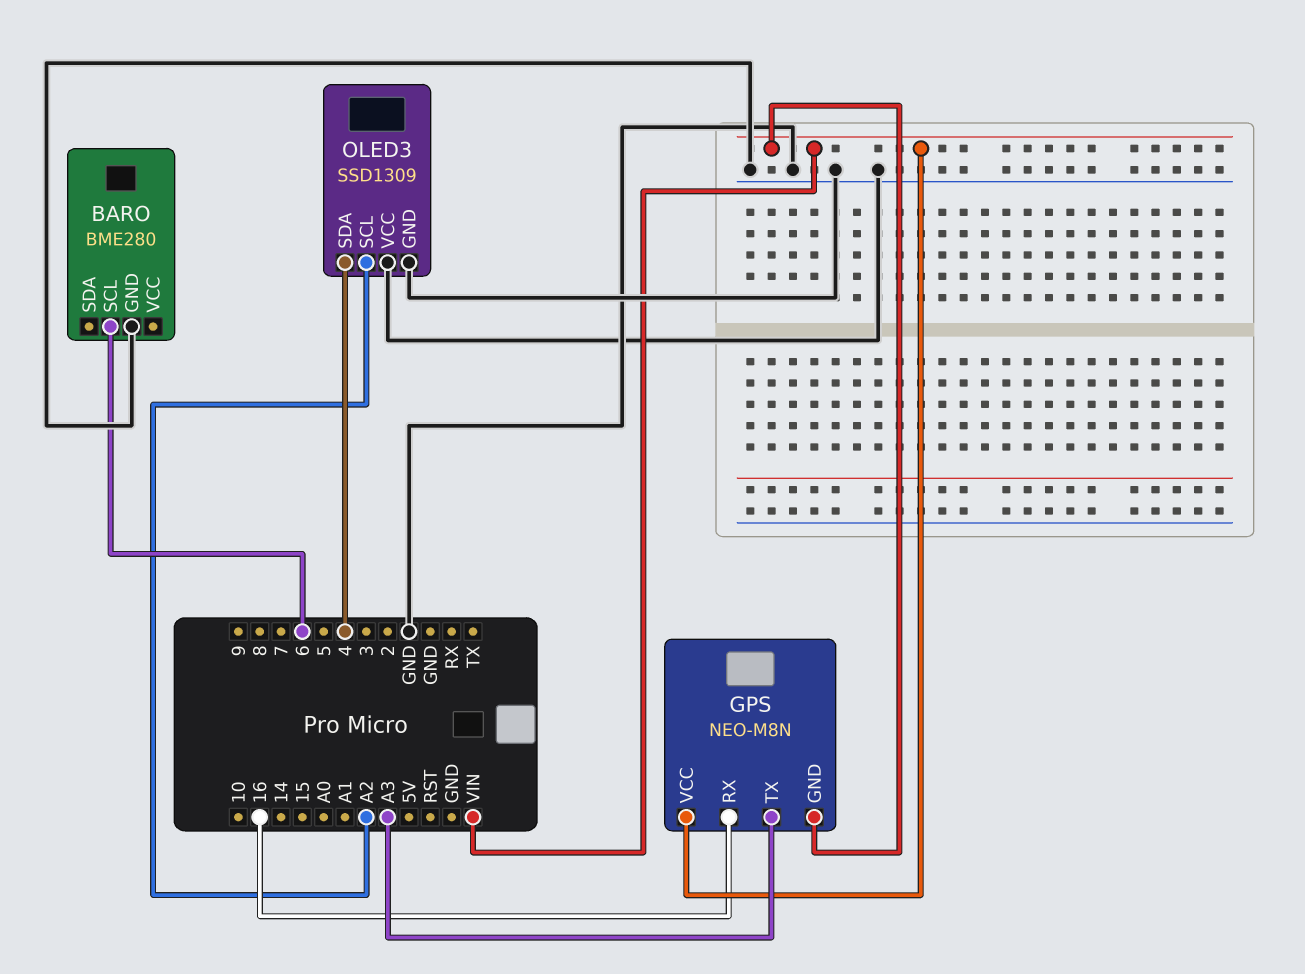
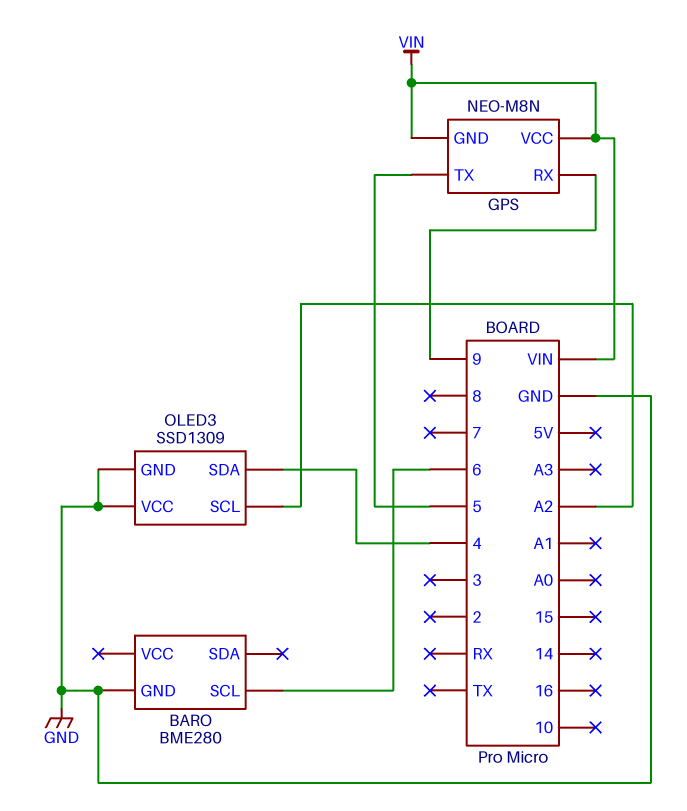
GPS pin RX: 16 -> 9
GPS pin TX: A3 -> 5

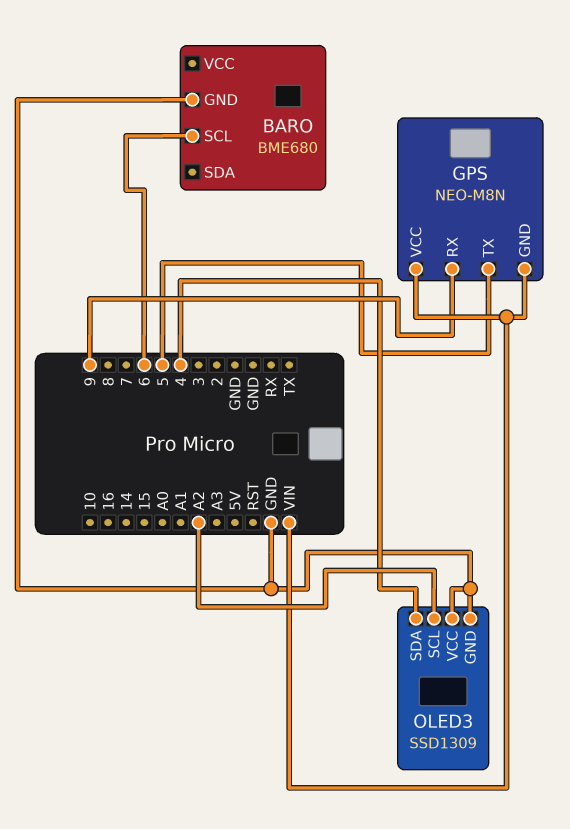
BARO: BME280 -> BME680

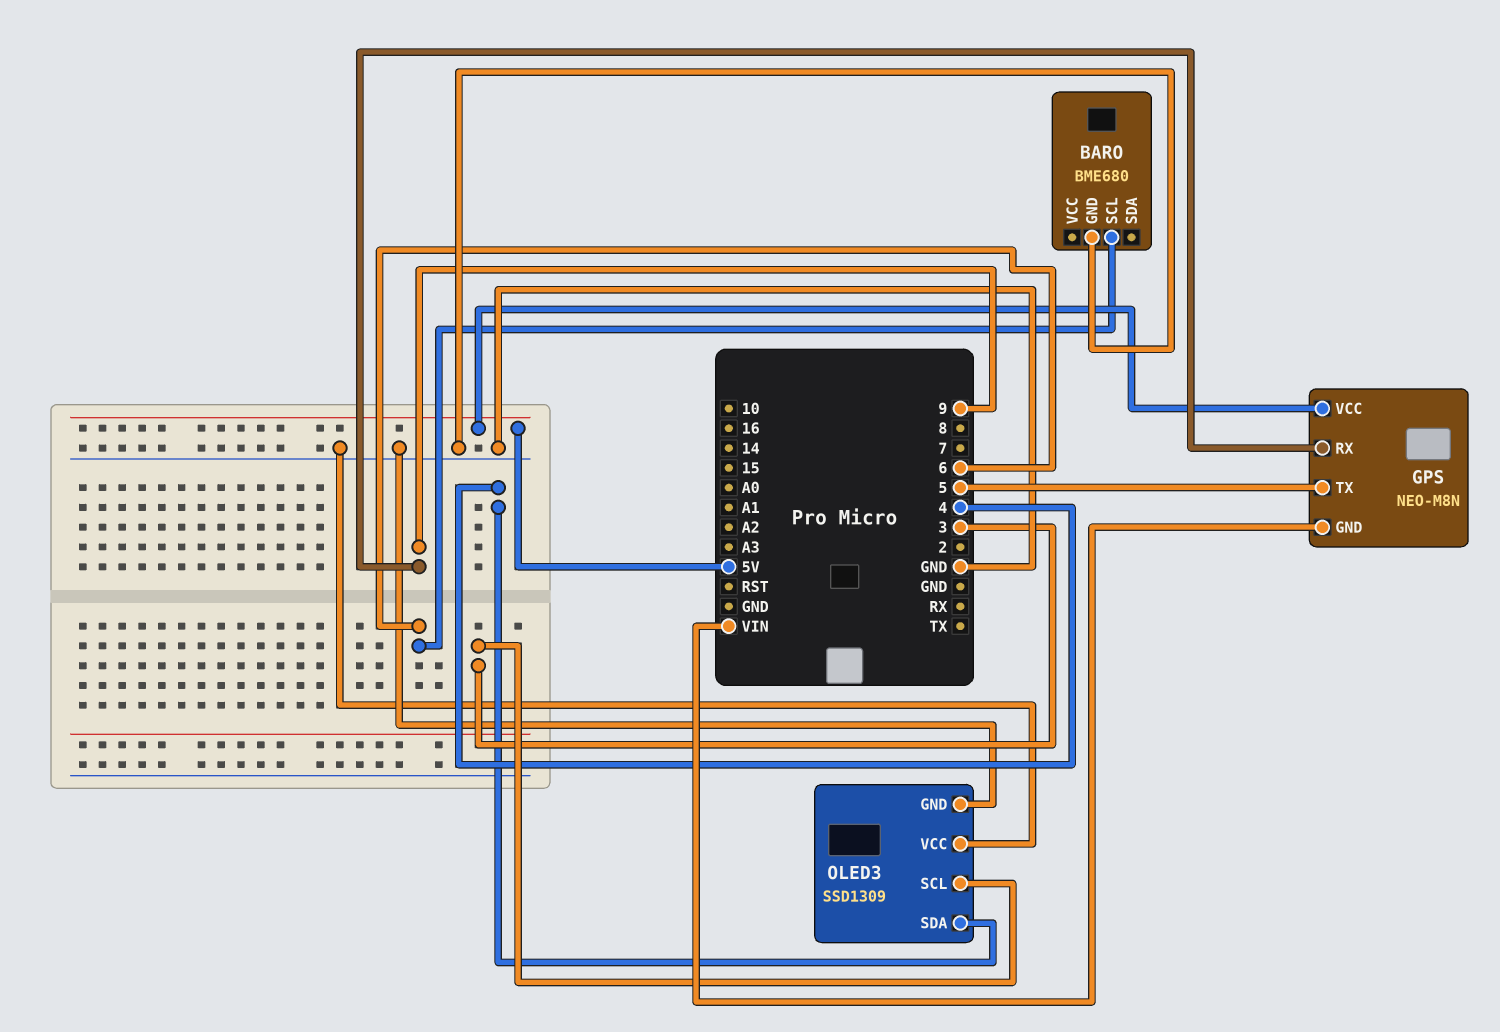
GPS pin VCC: VIN -> 5V
OLED3 pin SCL: A2 -> 3

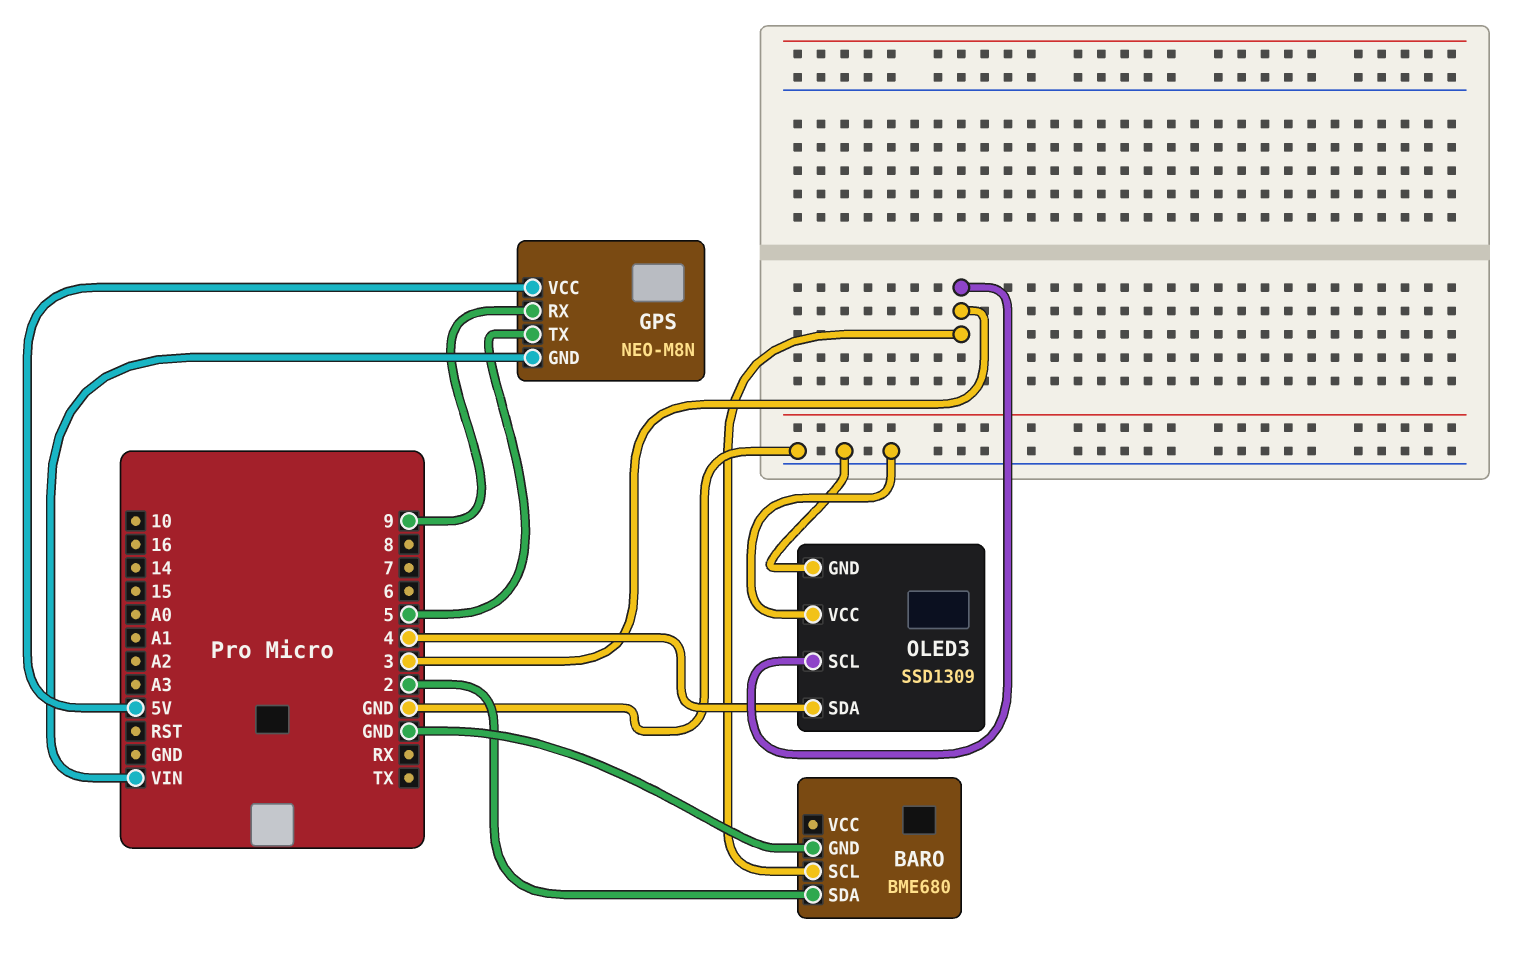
BARO pin SCL: 6 -> 3
BARO pin SDA: none -> 2

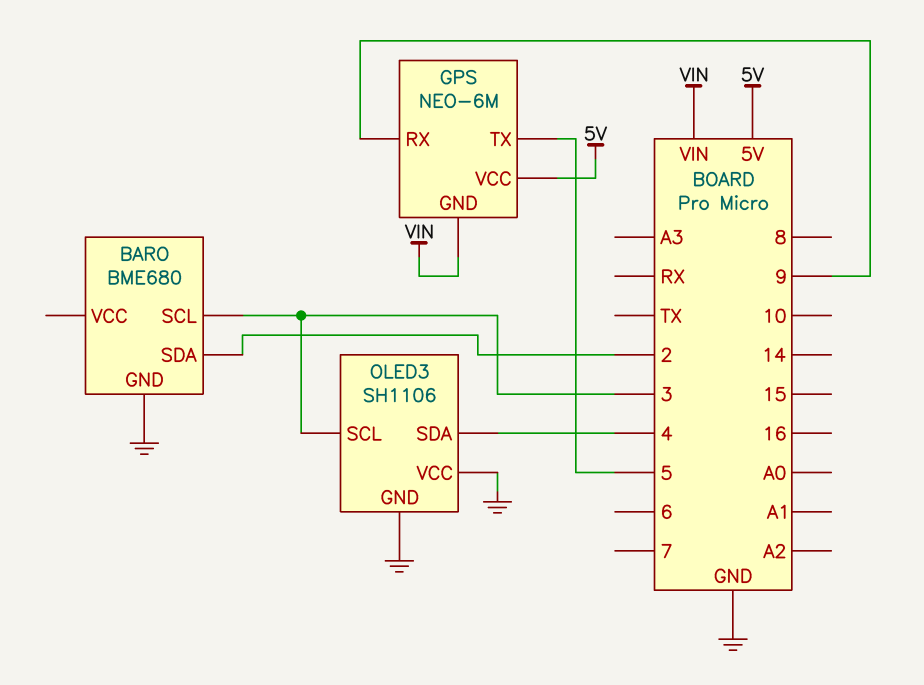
GPS: NEO-M8N -> NEO-6M
OLED3: SSD1309 -> SH1106

